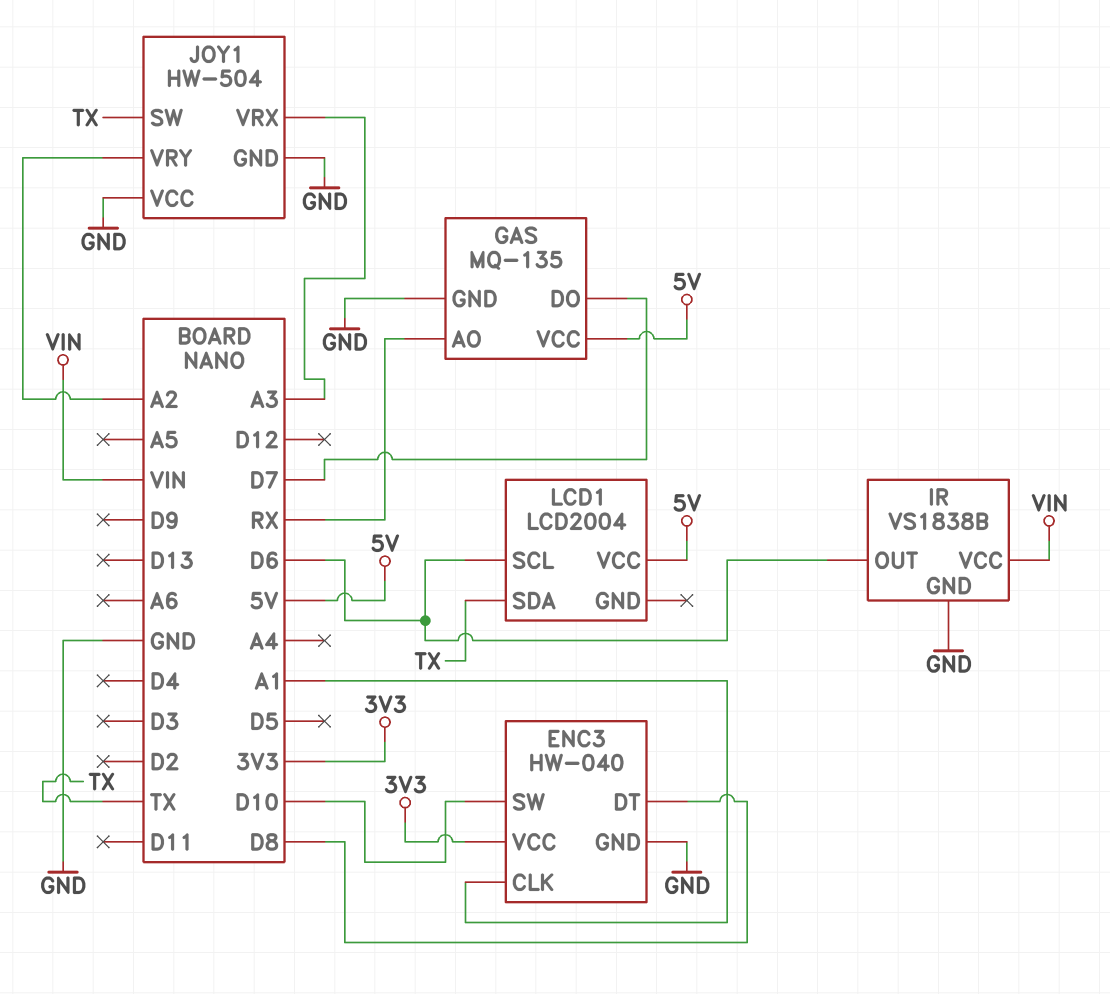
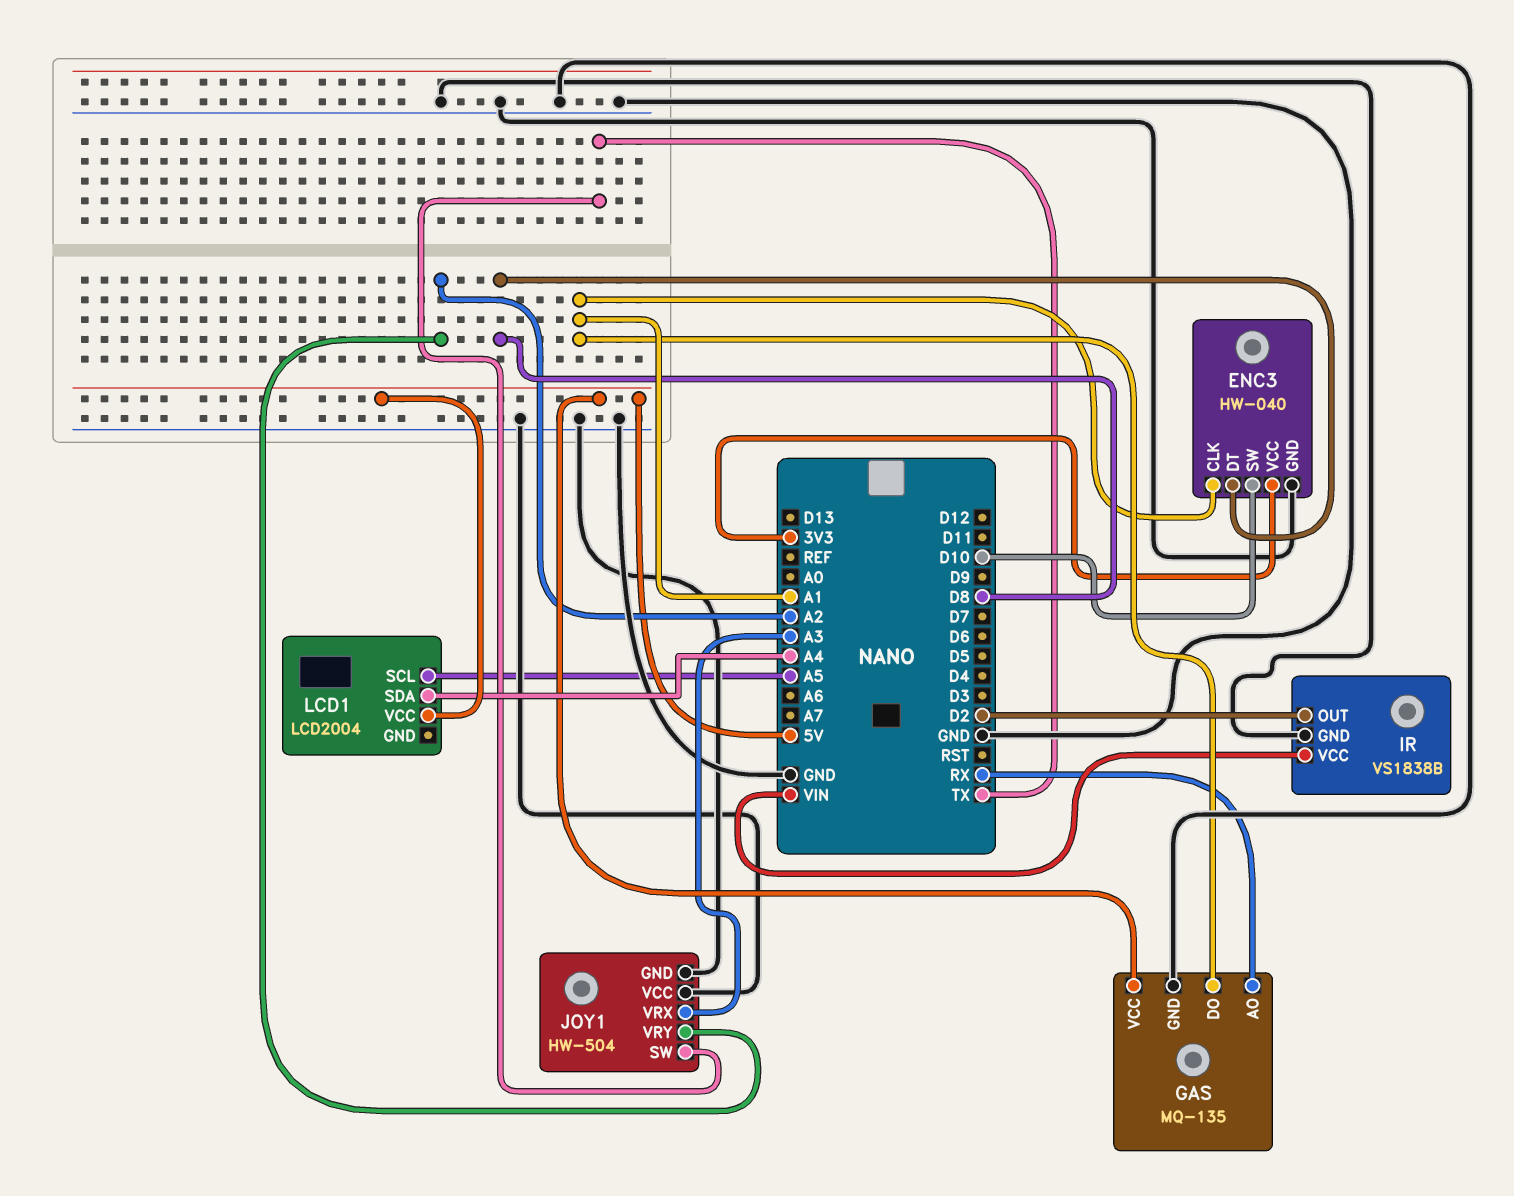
GAS pin DO: D7 -> A1
IR pin OUT: D6 -> D2
LCD1 pin SCL: D6 -> A5
LCD1 pin SDA: TX -> A4

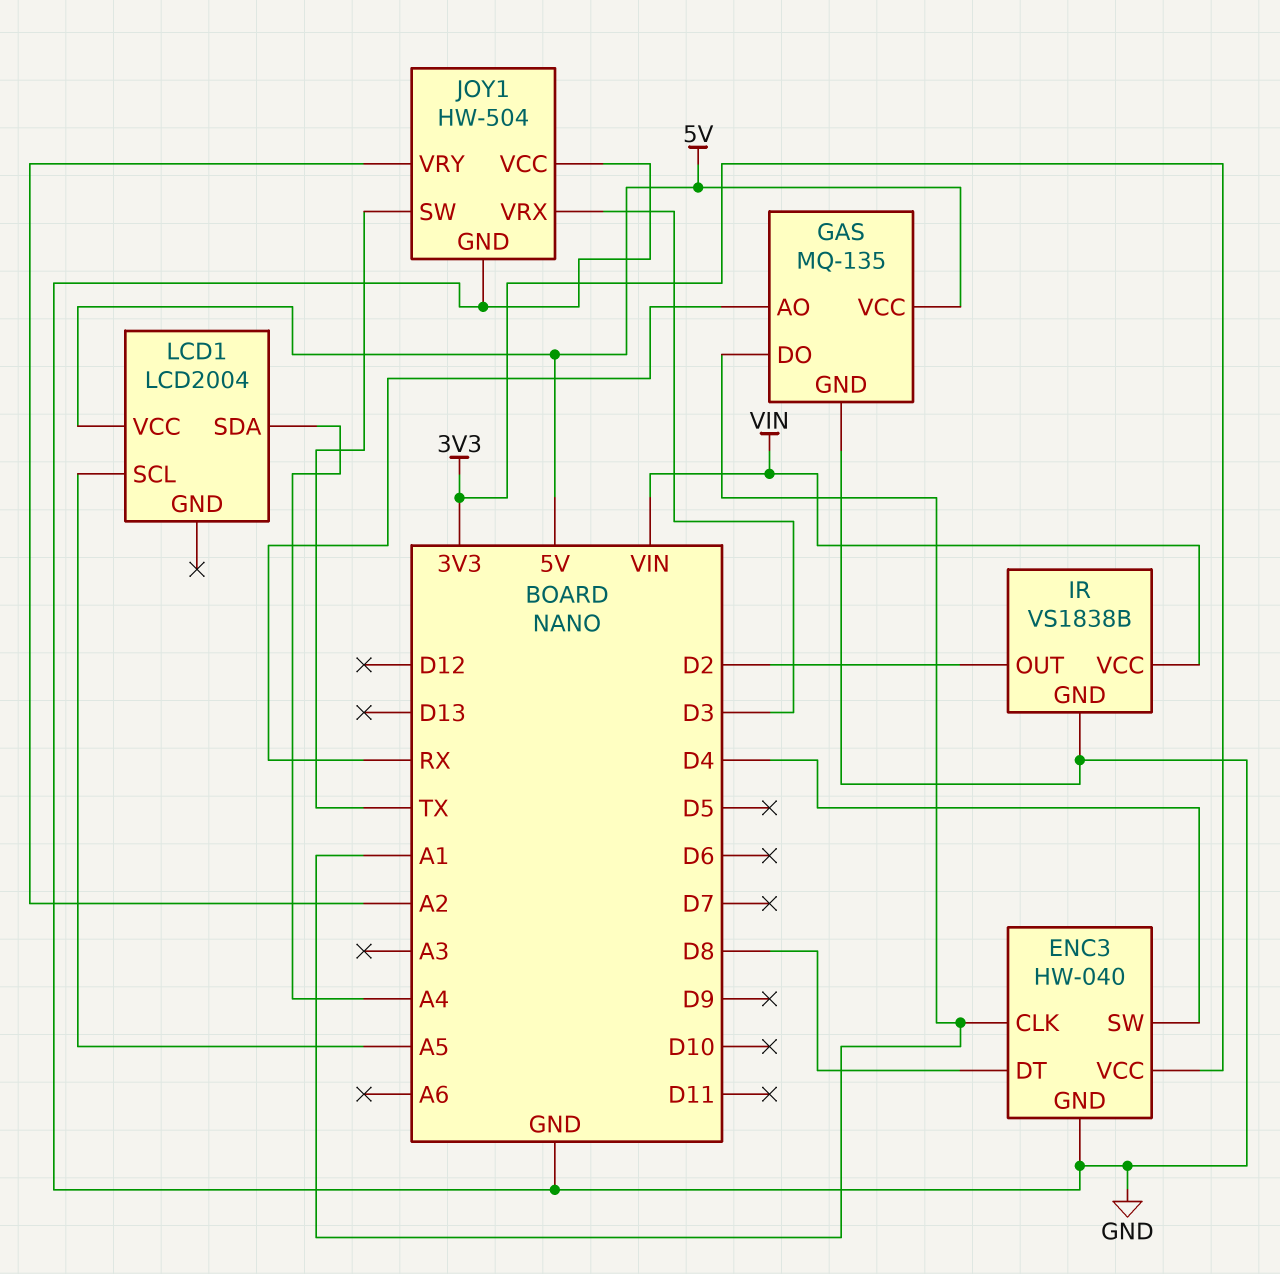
ENC3 pin SW: D10 -> D4
JOY1 pin VRX: A3 -> D3

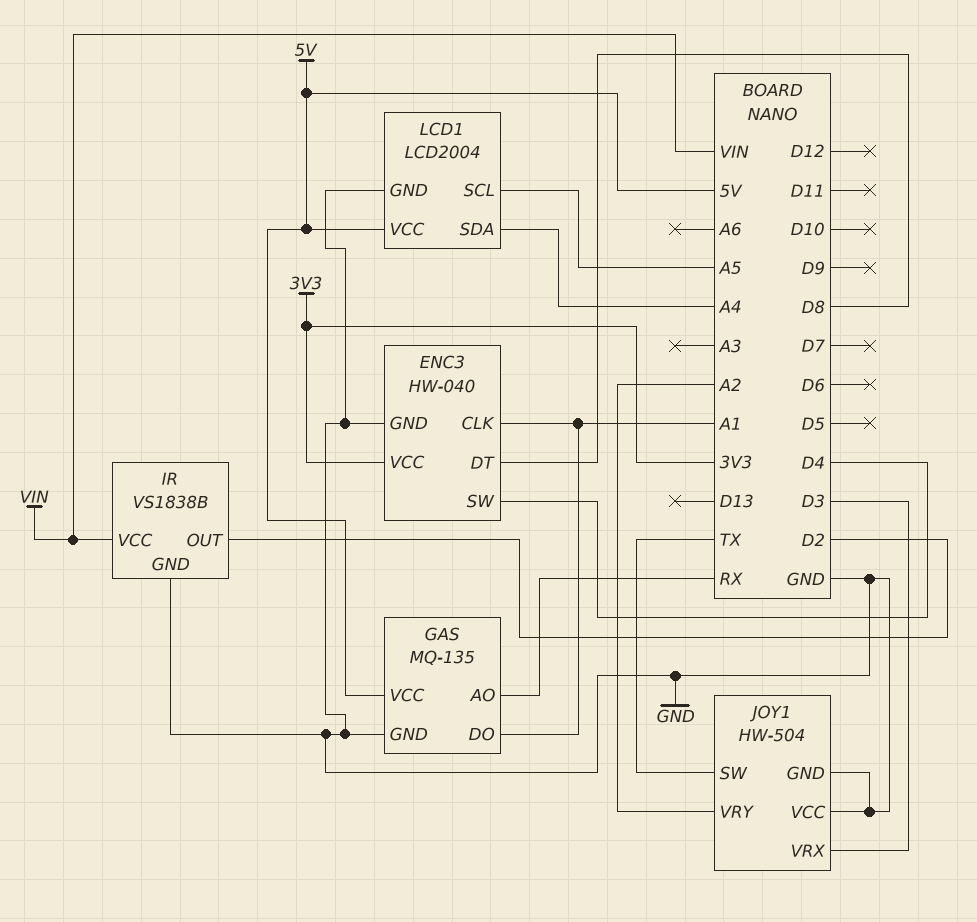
LCD1 pin GND: none -> GND

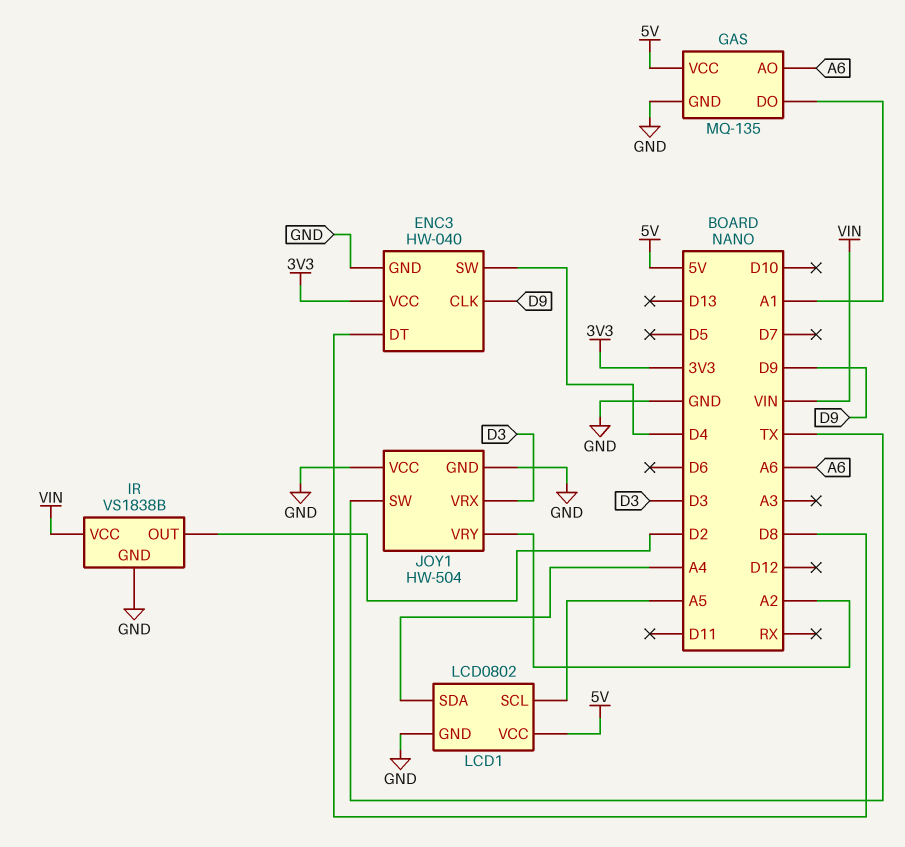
ENC3 pin CLK: A1 -> D9
GAS pin AO: RX -> A6
LCD1: LCD2004 -> LCD0802

